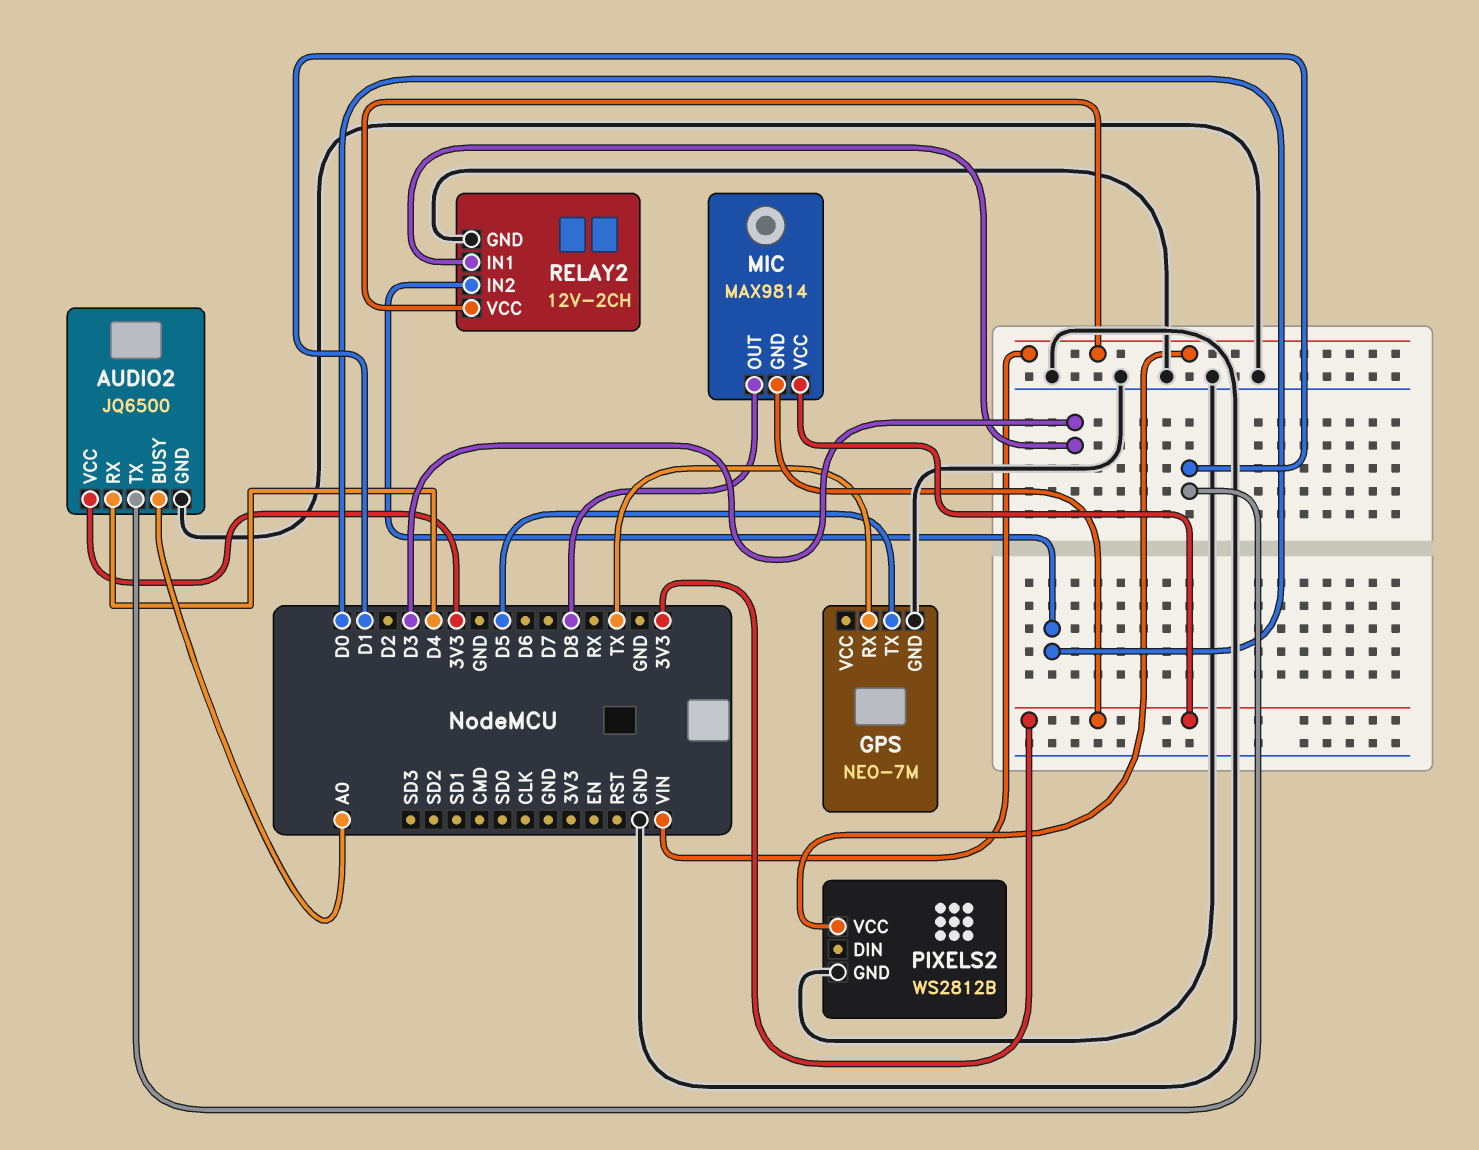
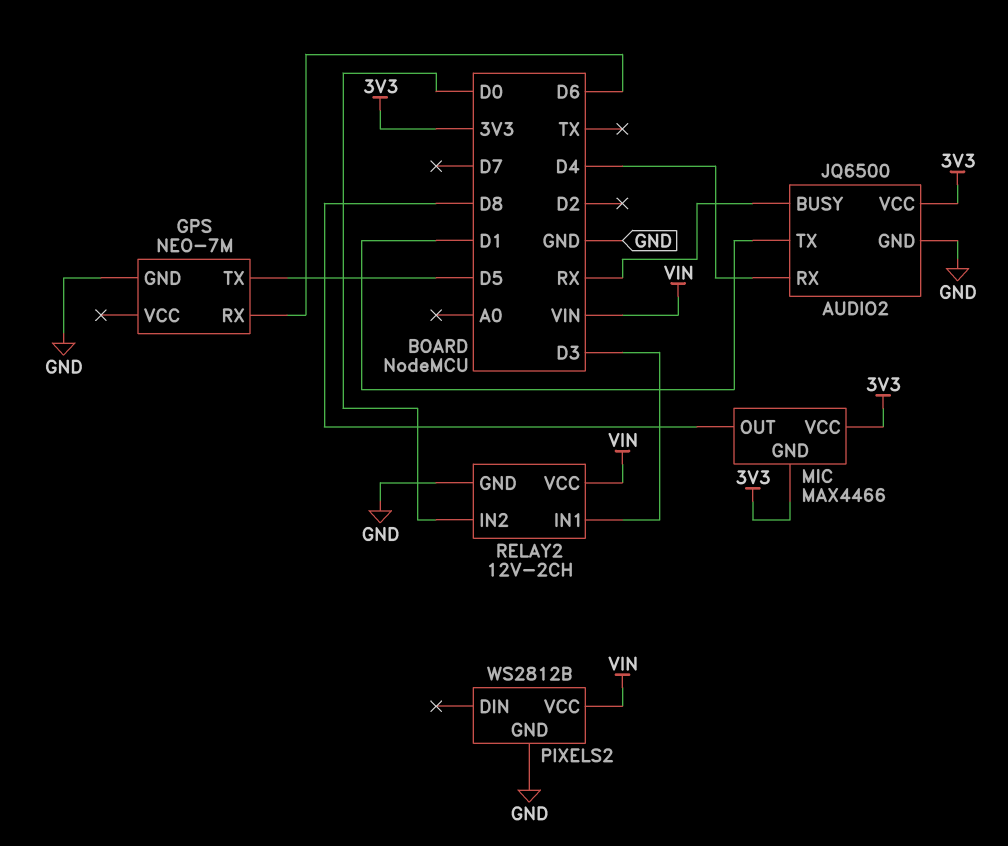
AUDIO2 pin BUSY: A0 -> RX
GPS pin RX: TX -> D6
MIC: MAX9814 -> MAX4466

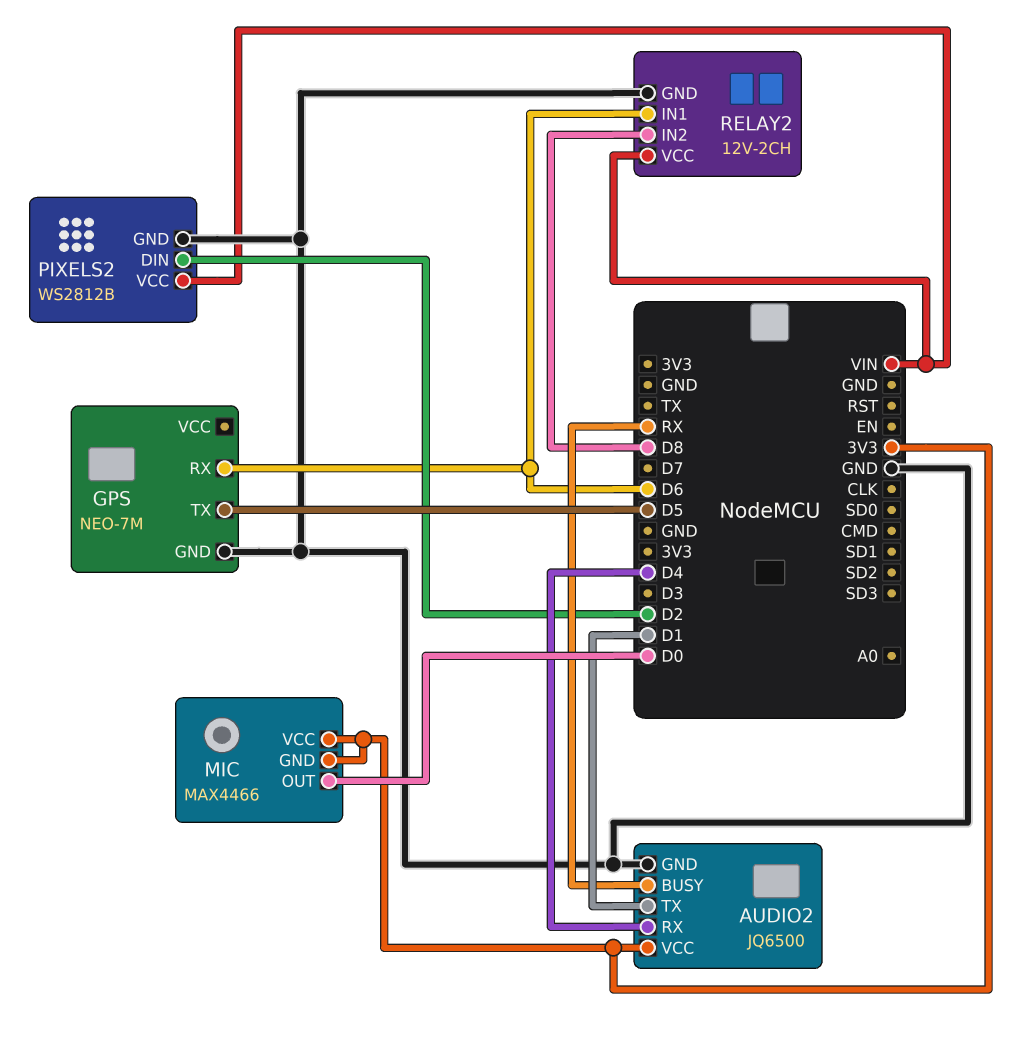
MIC pin OUT: D8 -> D0
PIXELS2 pin DIN: none -> D2
RELAY2 pin IN1: D3 -> D6
RELAY2 pin IN2: D0 -> D8

